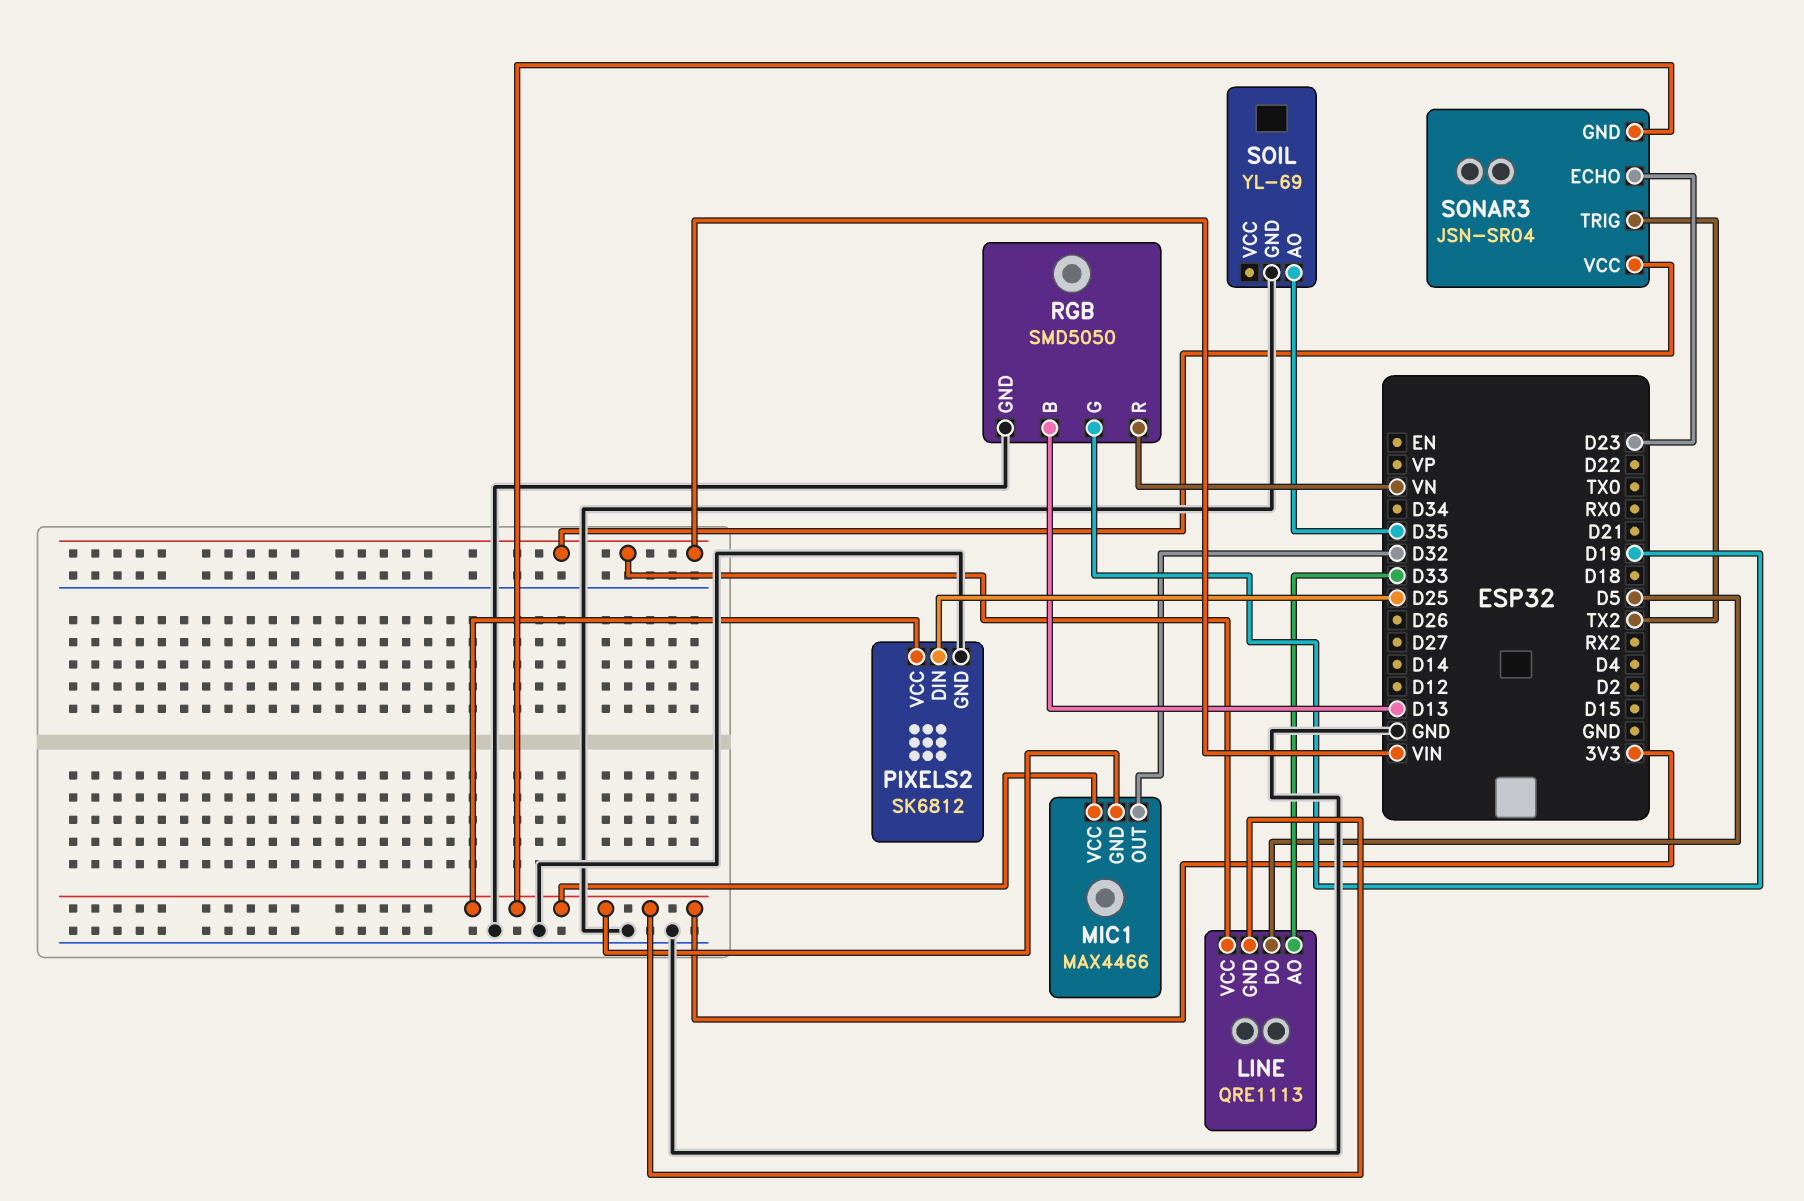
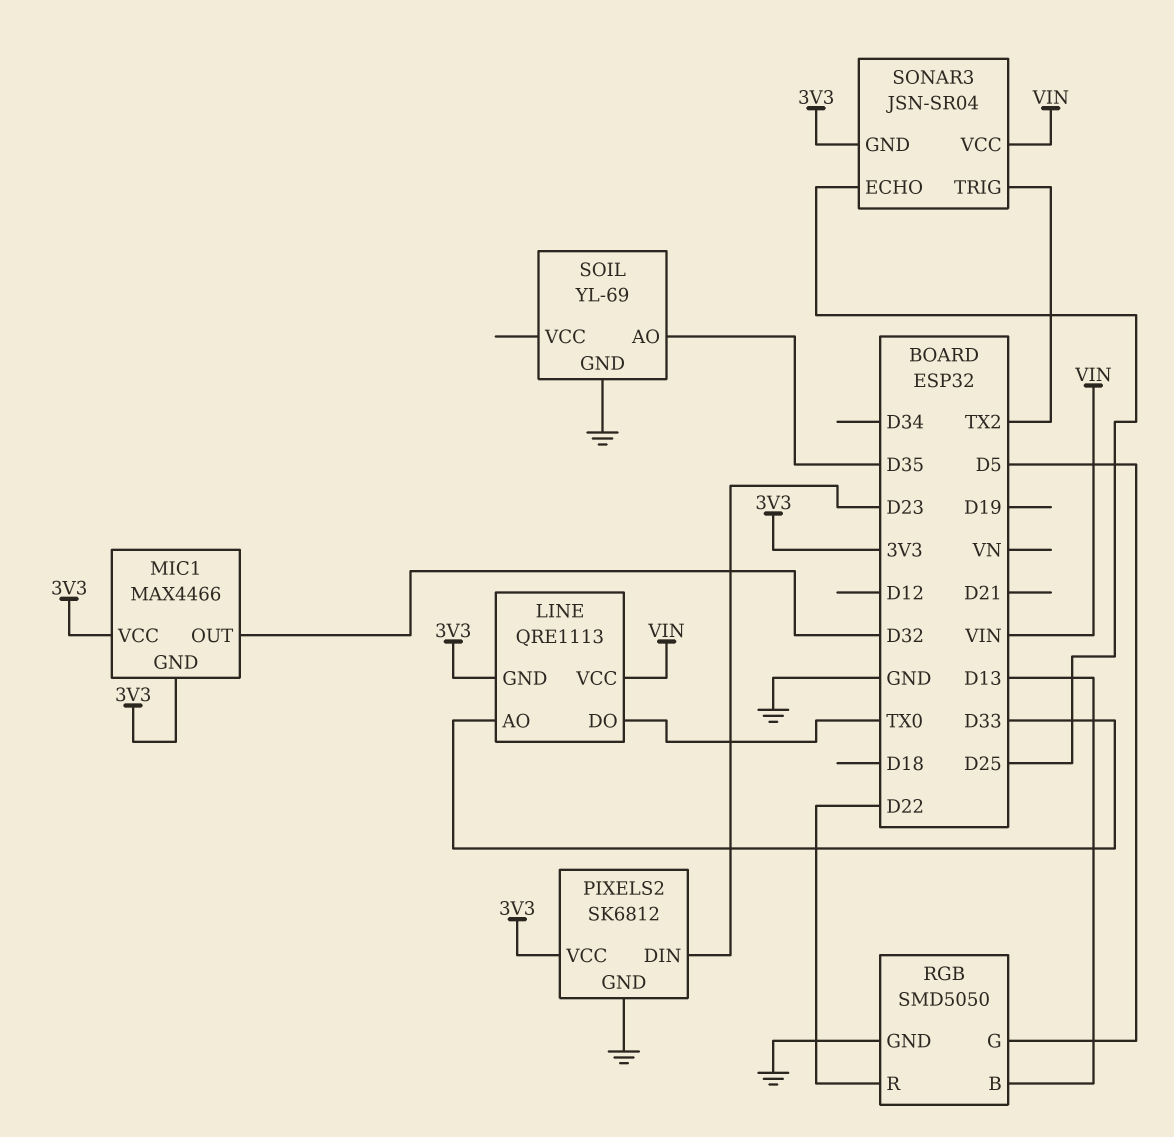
LINE pin DO: D5 -> TX0
PIXELS2 pin DIN: D25 -> D23
RGB pin G: D19 -> D5
RGB pin R: VN -> D22
SONAR3 pin ECHO: D23 -> D25

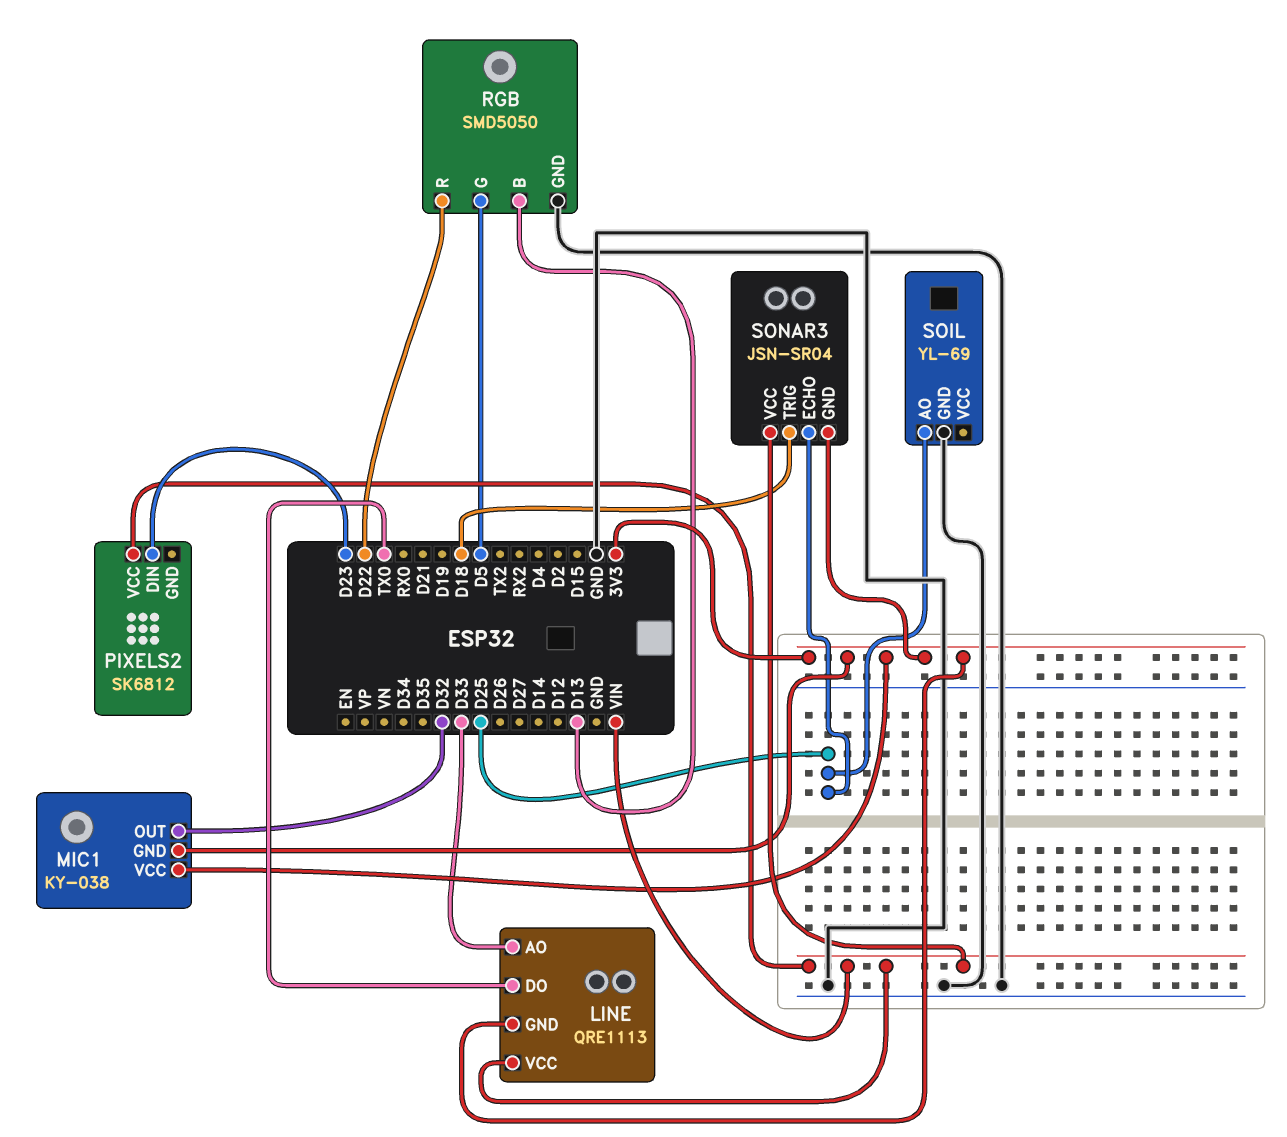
MIC1: MAX4466 -> KY-038
PIXELS2 pin GND: GND -> none
PIXELS2 pin VCC: 3V3 -> VIN
SOIL pin AO: D35 -> D25
SONAR3 pin TRIG: TX2 -> D18

